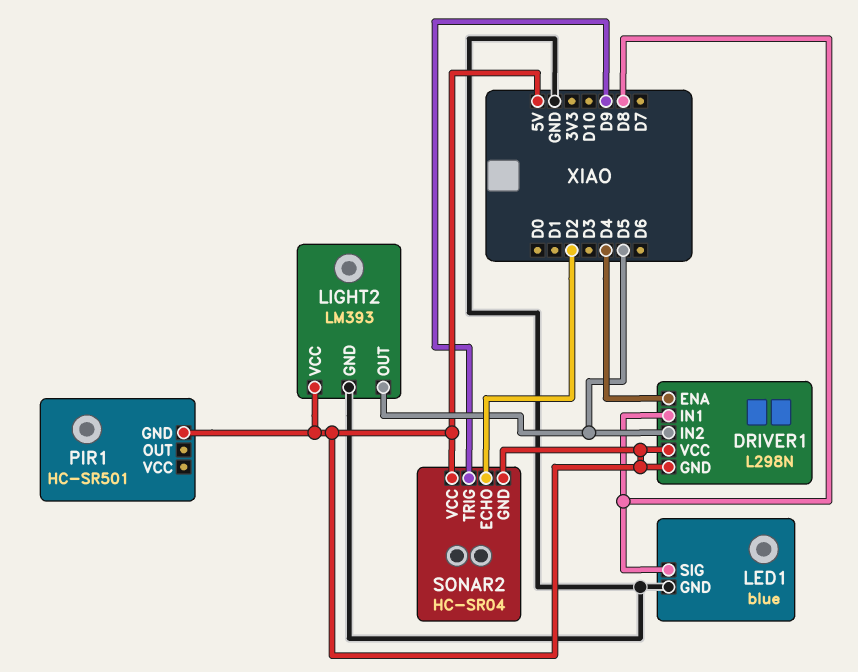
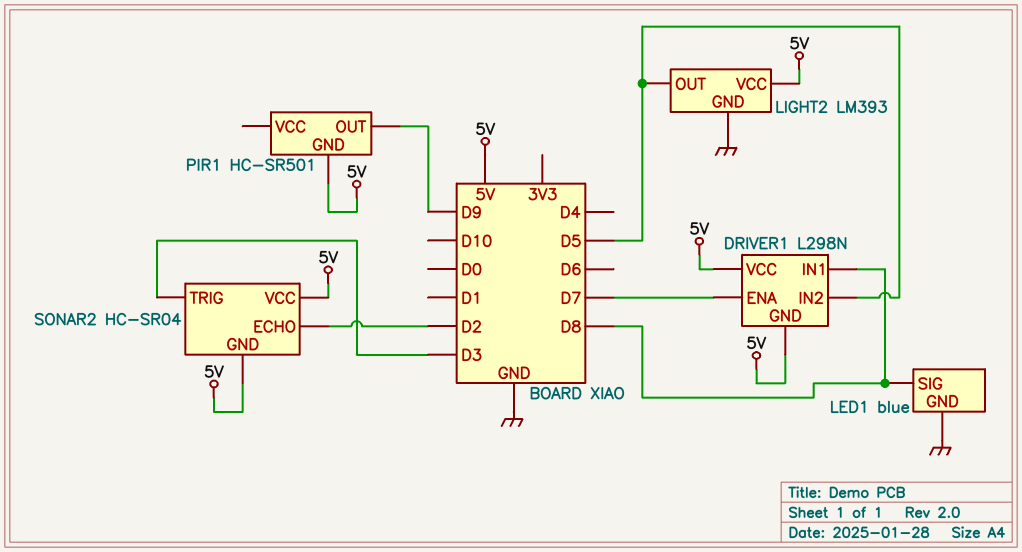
DRIVER1 pin ENA: D4 -> D7
PIR1 pin OUT: none -> D9
SONAR2 pin TRIG: D9 -> D3

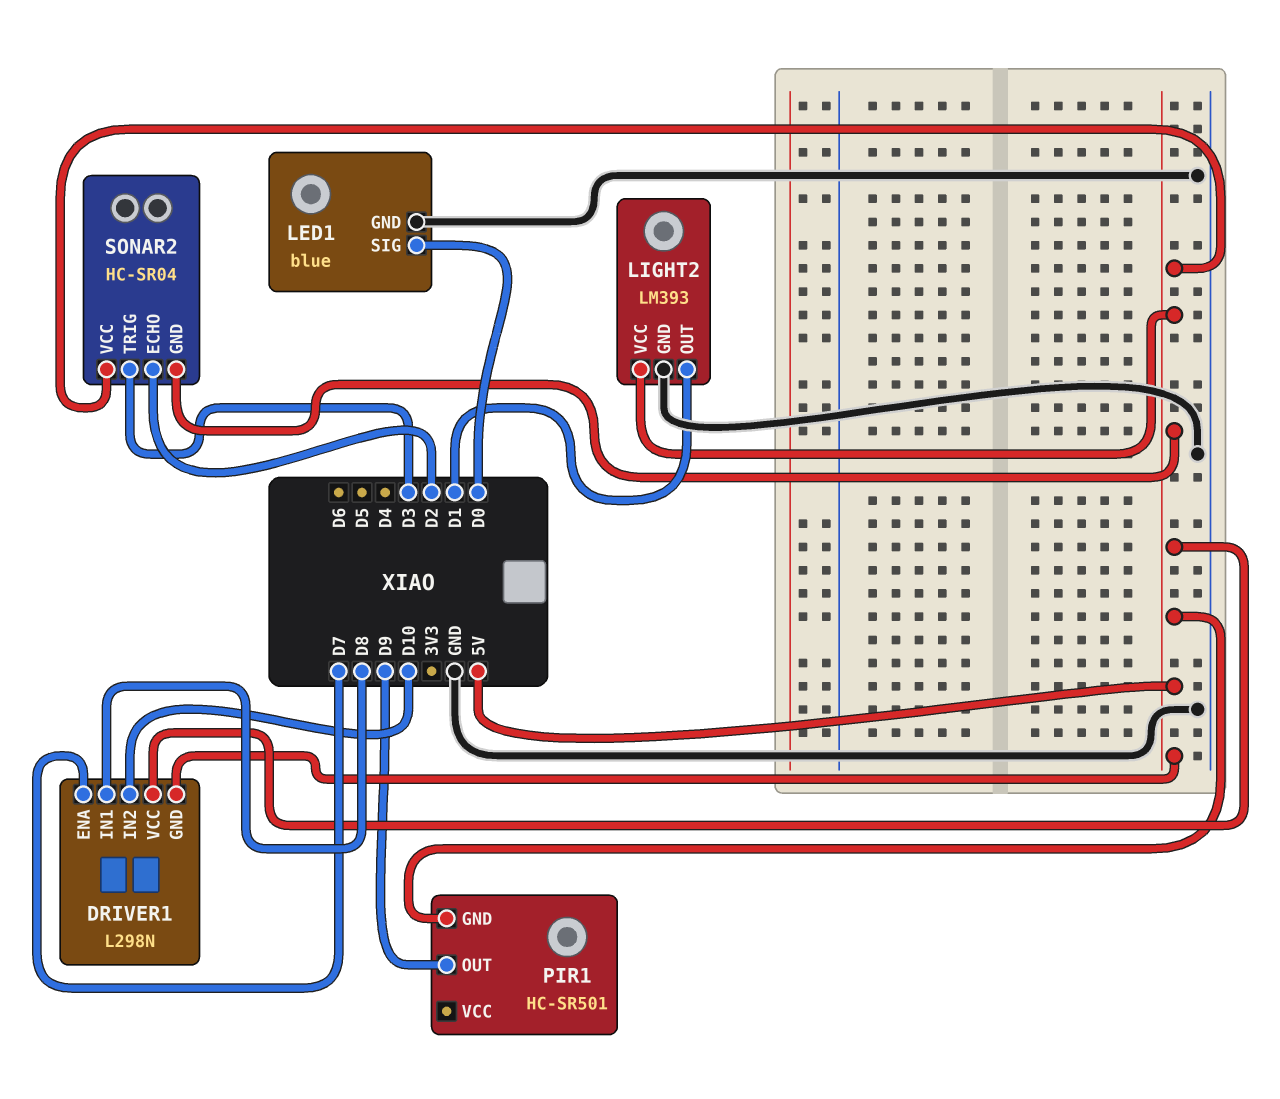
DRIVER1 pin IN2: D5 -> D10
LED1 pin SIG: D8 -> D0
LIGHT2 pin OUT: D5 -> D1

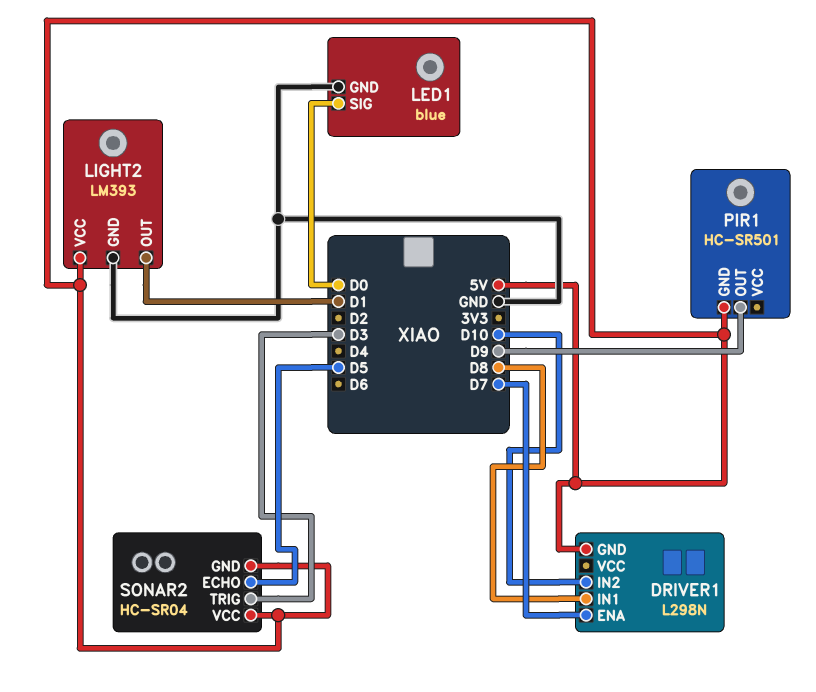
DRIVER1 pin VCC: 5V -> none
SONAR2 pin ECHO: D2 -> D5

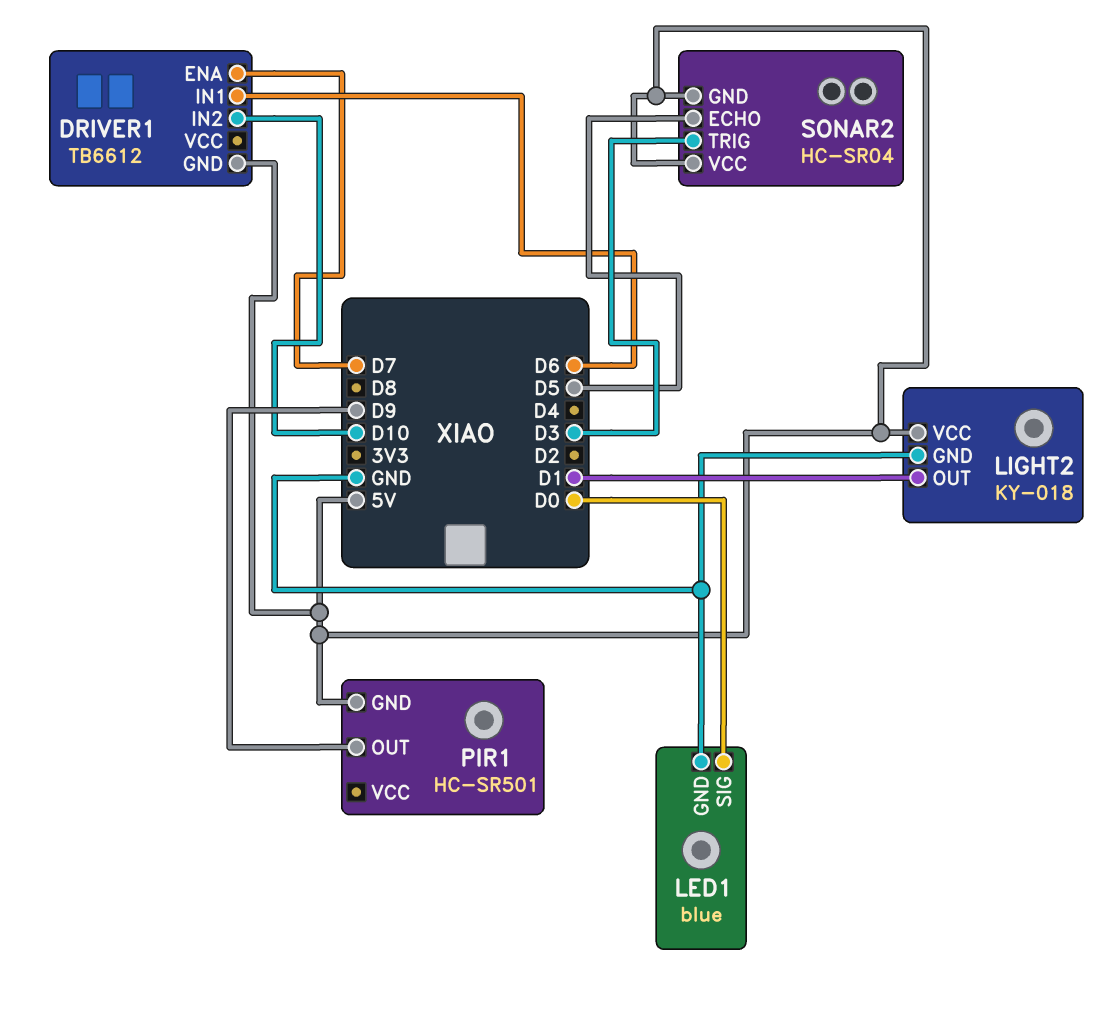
DRIVER1: L298N -> TB6612
DRIVER1 pin IN1: D8 -> D6
LIGHT2: LM393 -> KY-018

